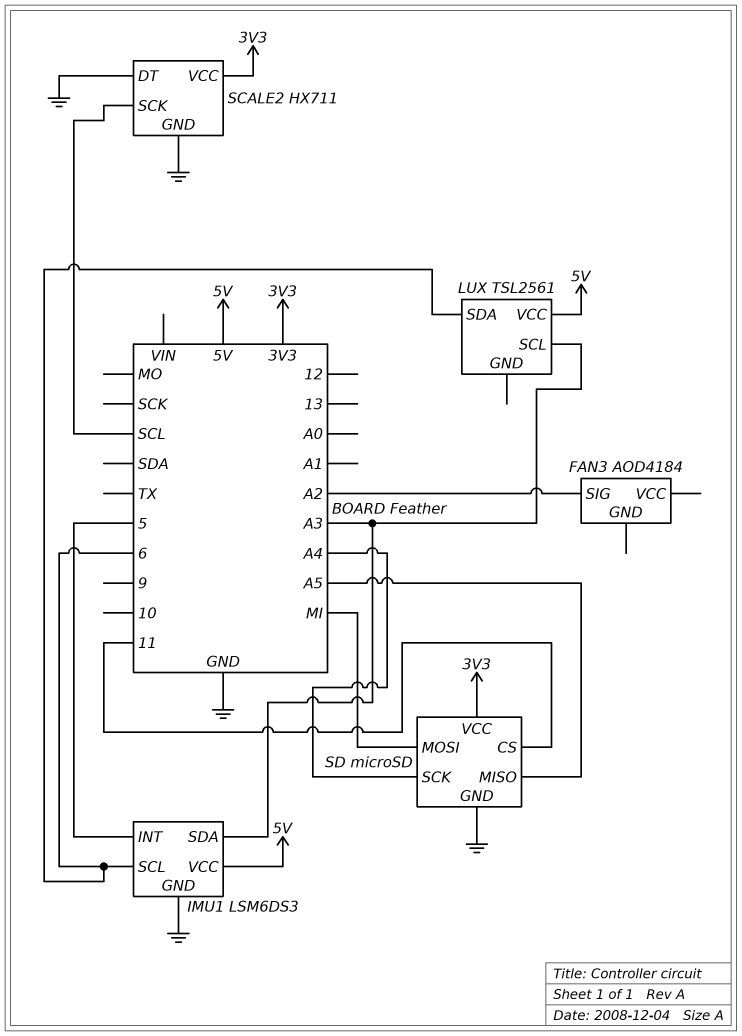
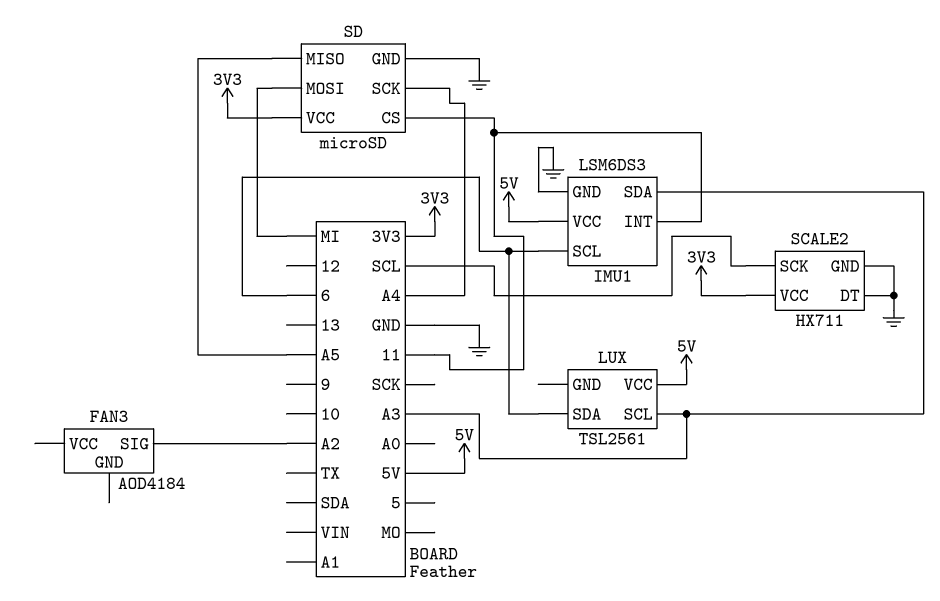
IMU1 pin INT: 5 -> 11

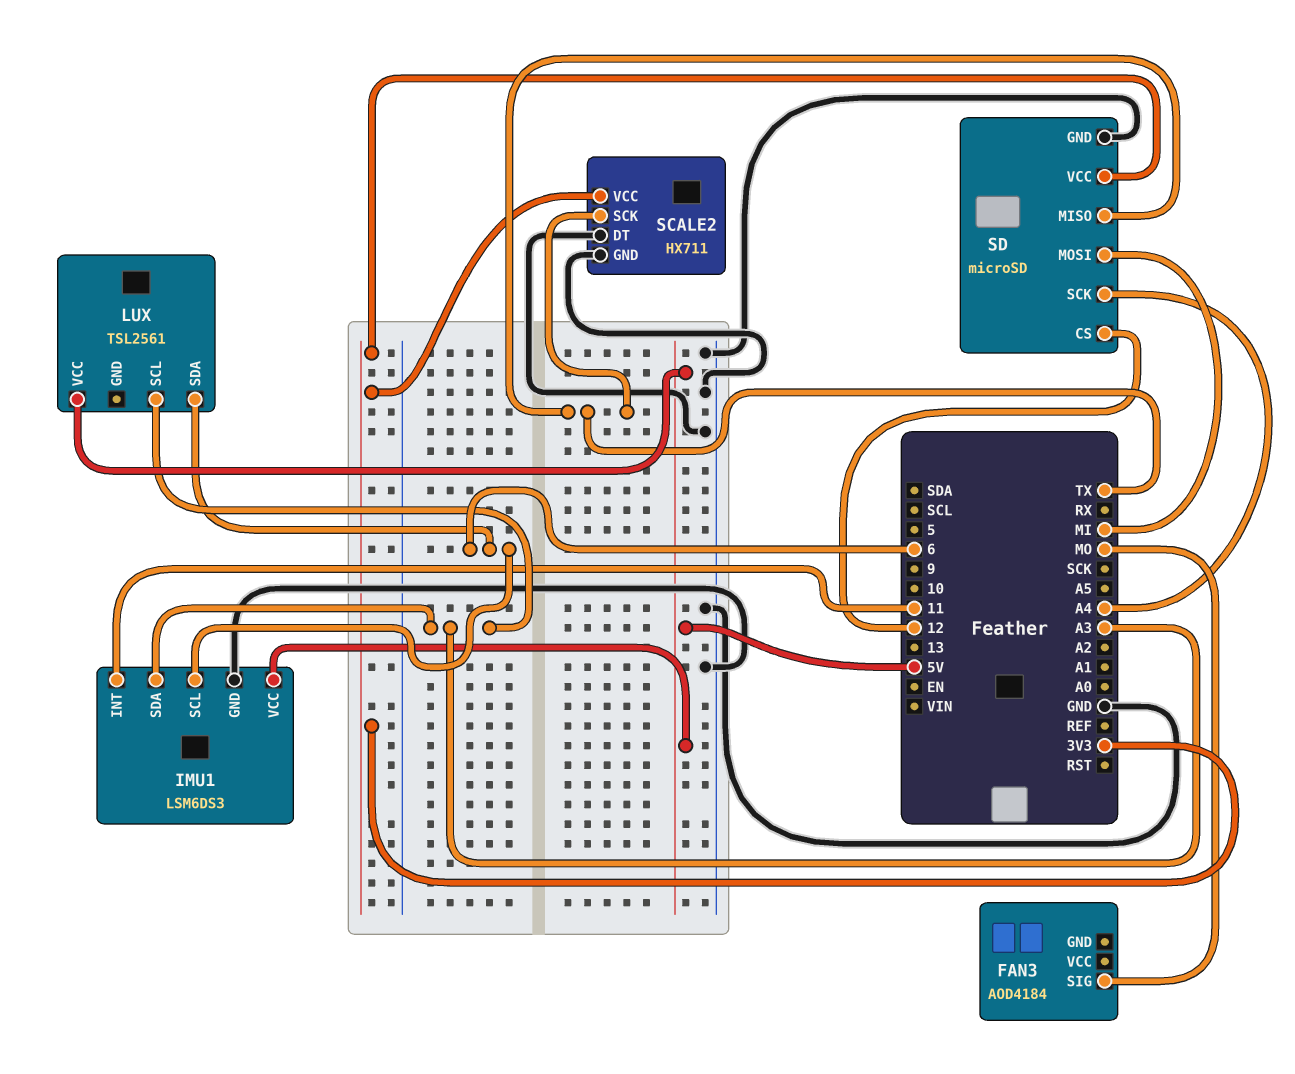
FAN3 pin SIG: A2 -> MO
SCALE2 pin SCK: SCL -> TX
SD pin CS: 11 -> 12
SD pin MISO: A5 -> TX

